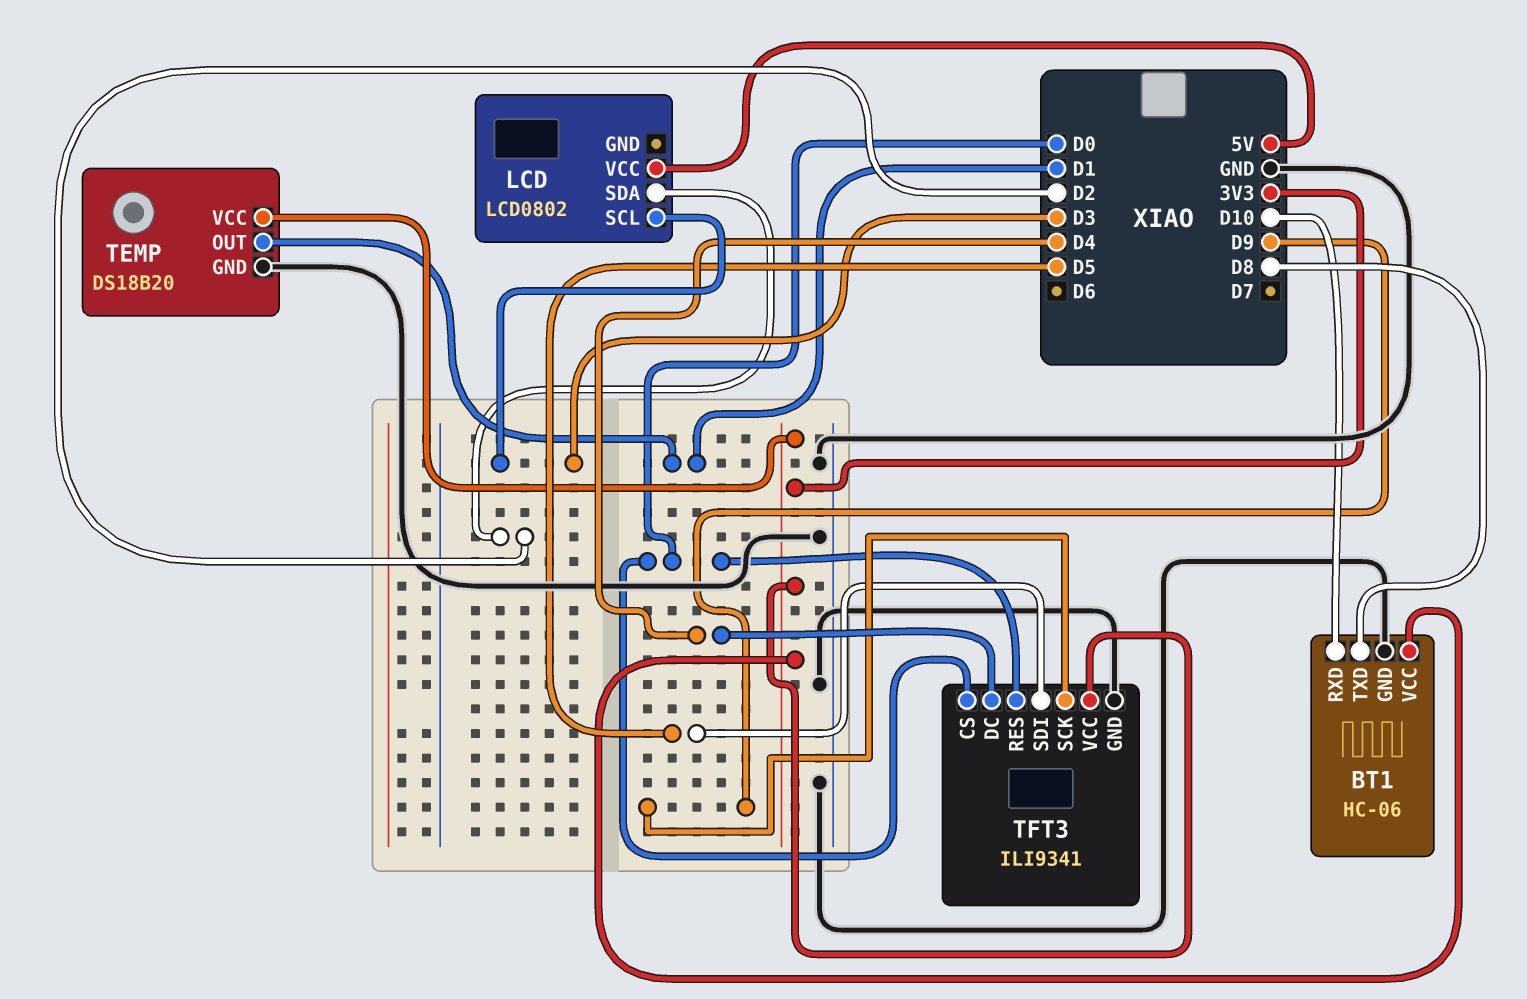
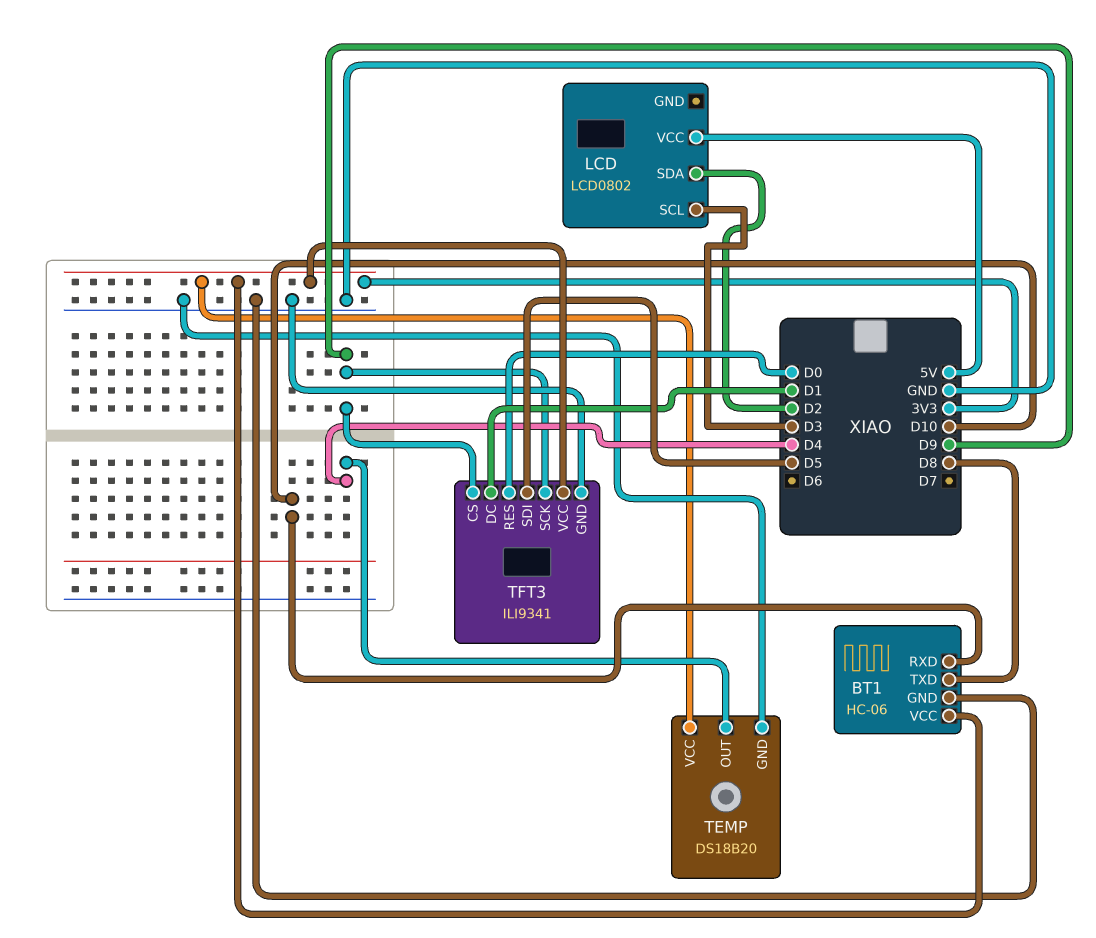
TEMP pin OUT: D1 -> D4
TFT3 pin CS: D0 -> D9
TFT3 pin DC: D4 -> D1

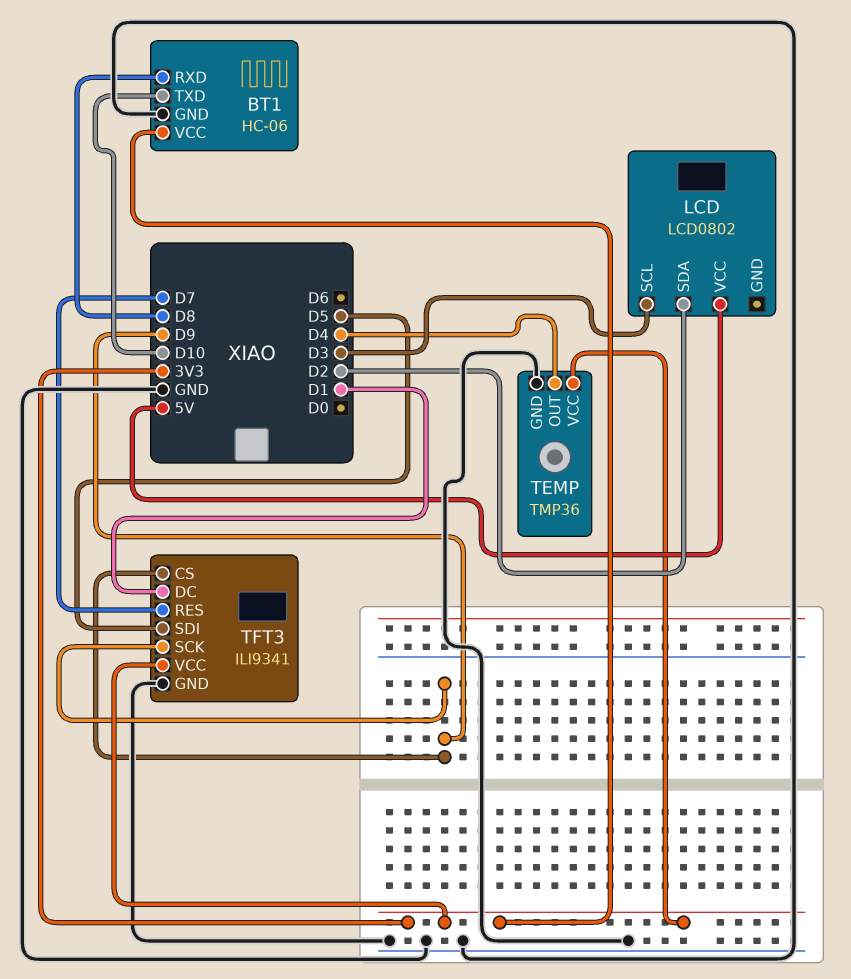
BT1 pin RXD: D10 -> D8
BT1 pin TXD: D8 -> D10
TEMP: DS18B20 -> TMP36
TFT3 pin RES: D0 -> D7

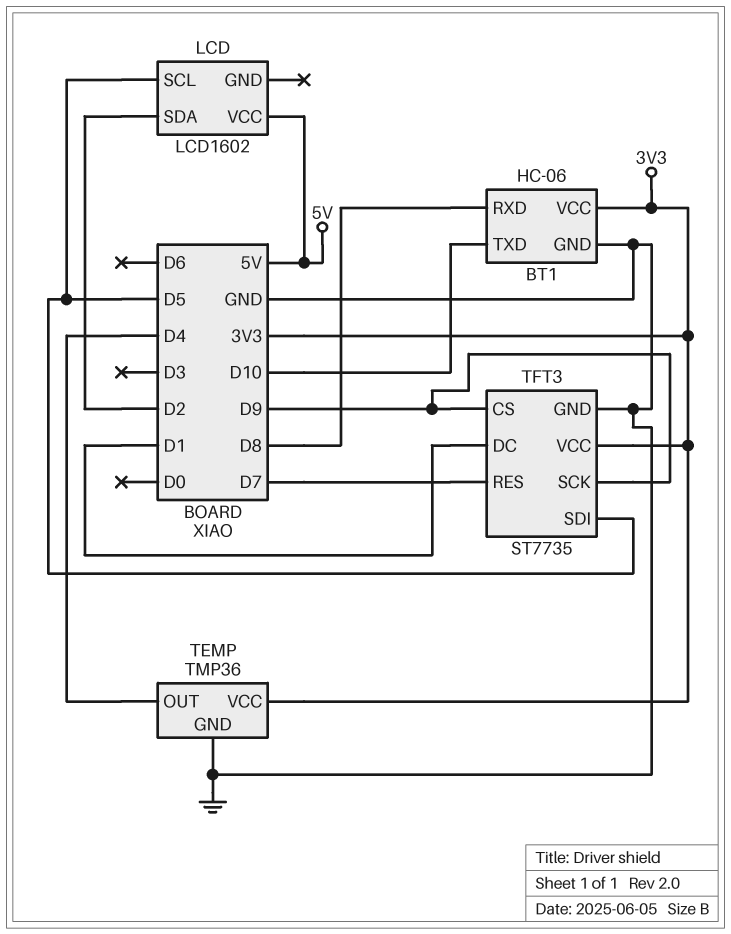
LCD: LCD0802 -> LCD1602
LCD pin SCL: D3 -> D5
TFT3: ILI9341 -> ST7735

